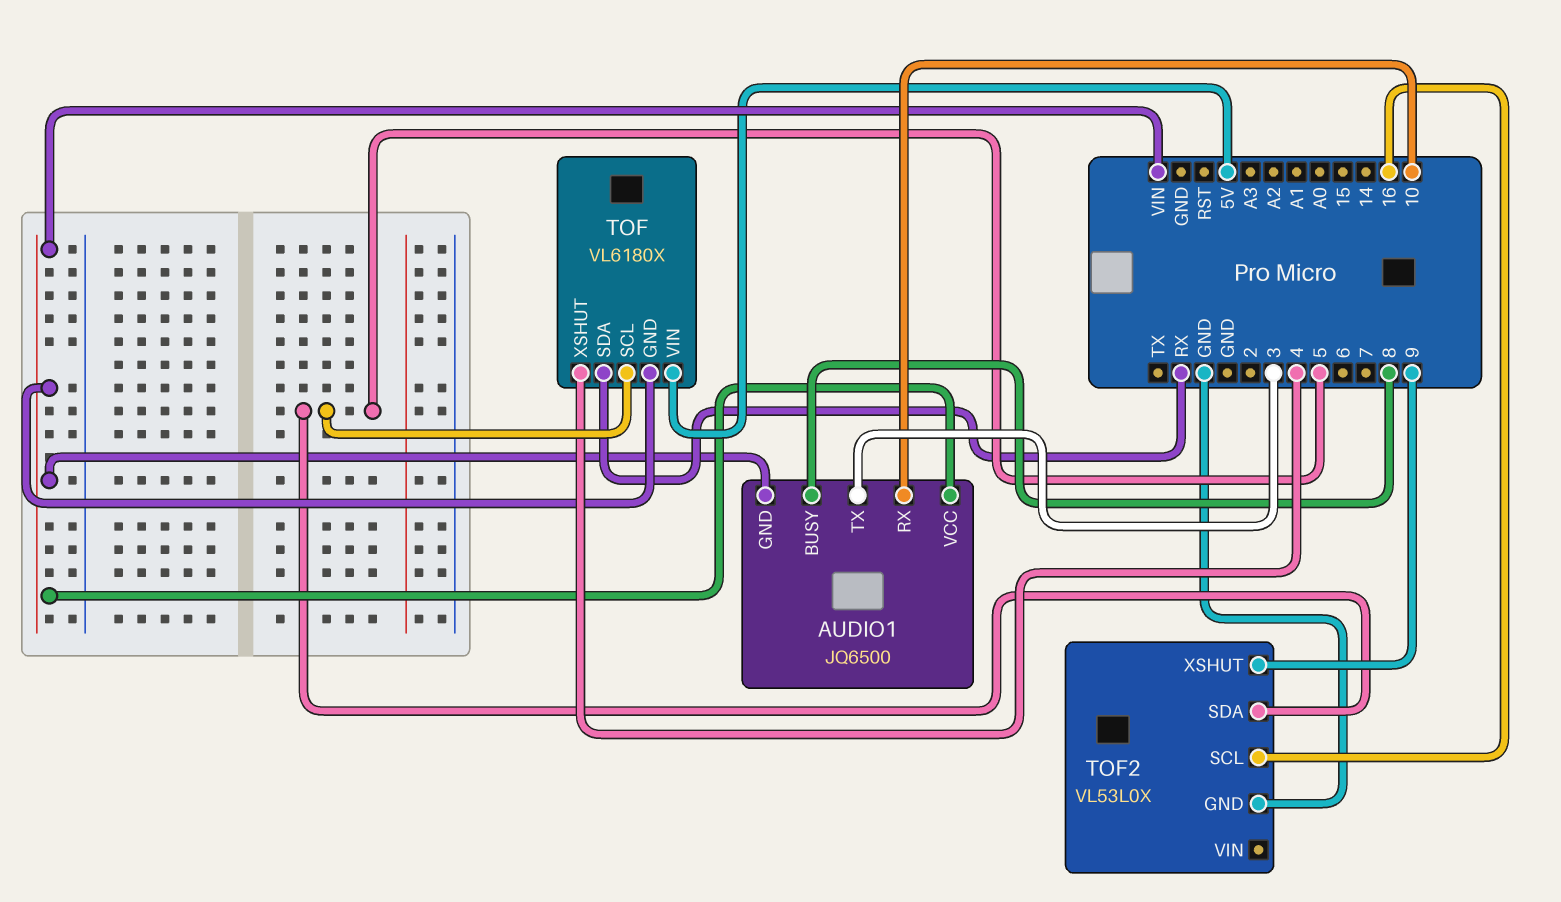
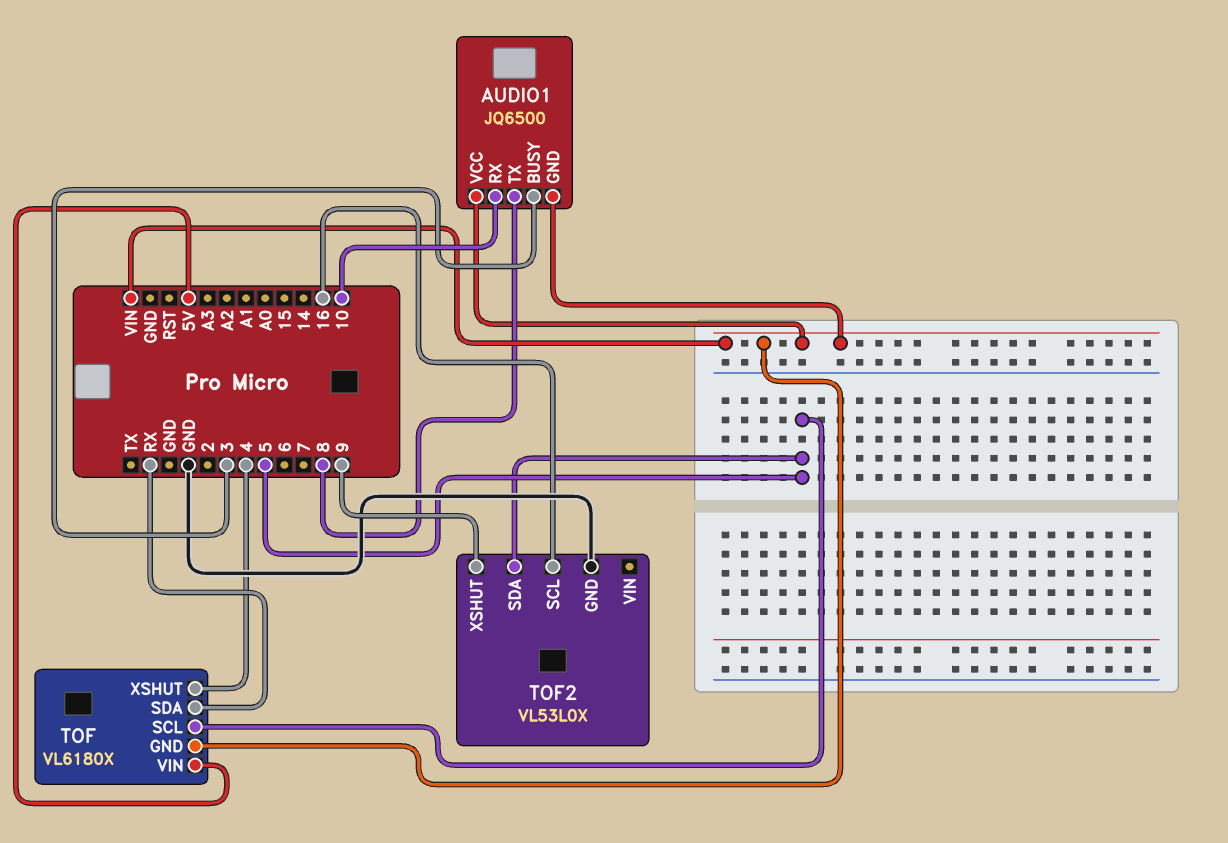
AUDIO1 pin BUSY: 8 -> 3
AUDIO1 pin TX: 3 -> 8

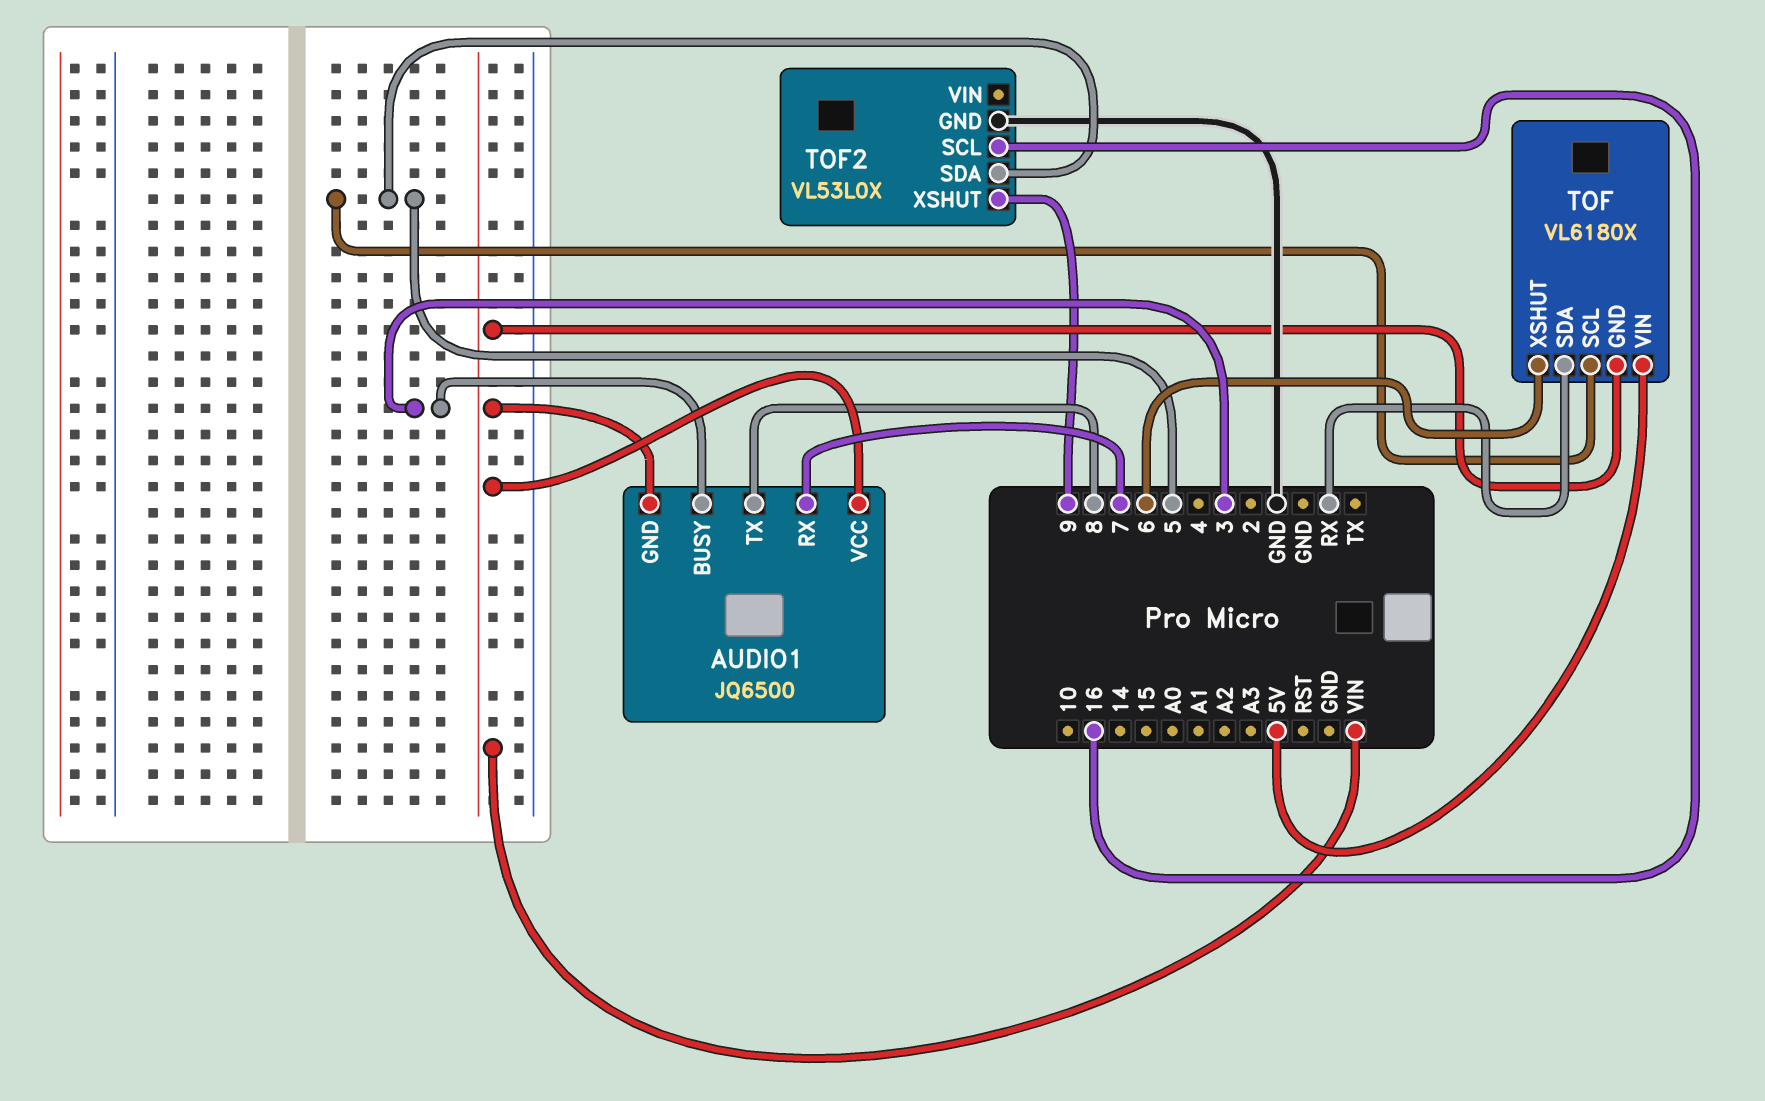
AUDIO1 pin RX: 10 -> 7
TOF pin XSHUT: 4 -> 6

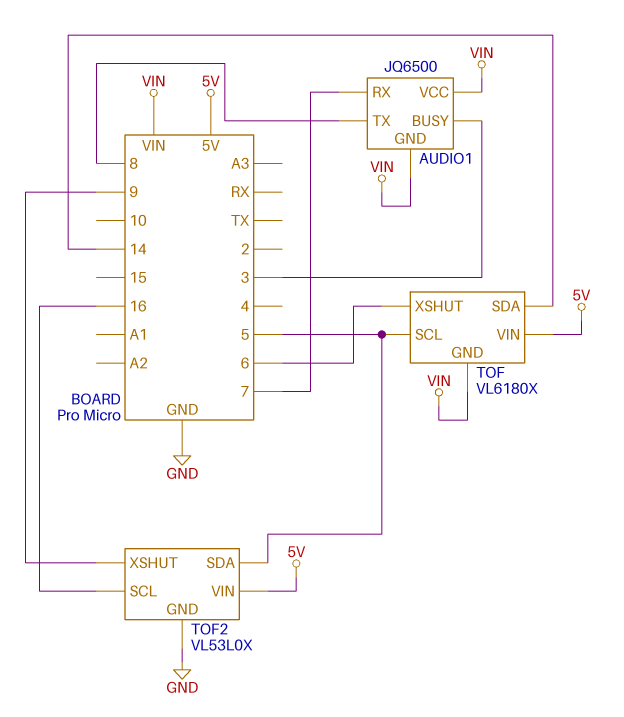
TOF pin SDA: RX -> 14
TOF2 pin VIN: none -> 5V

